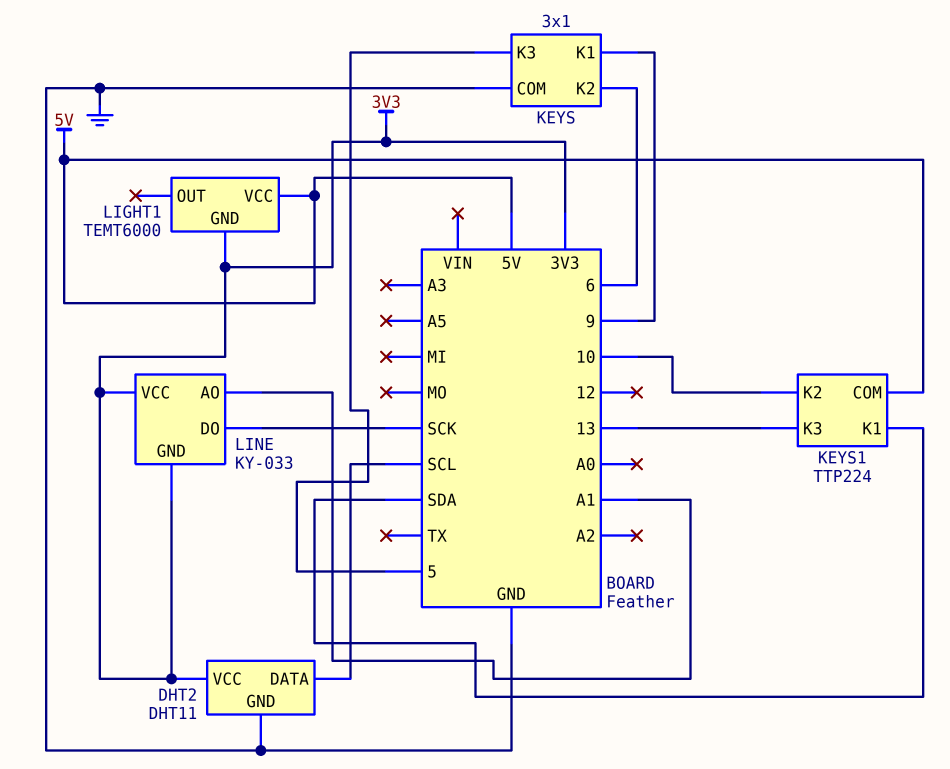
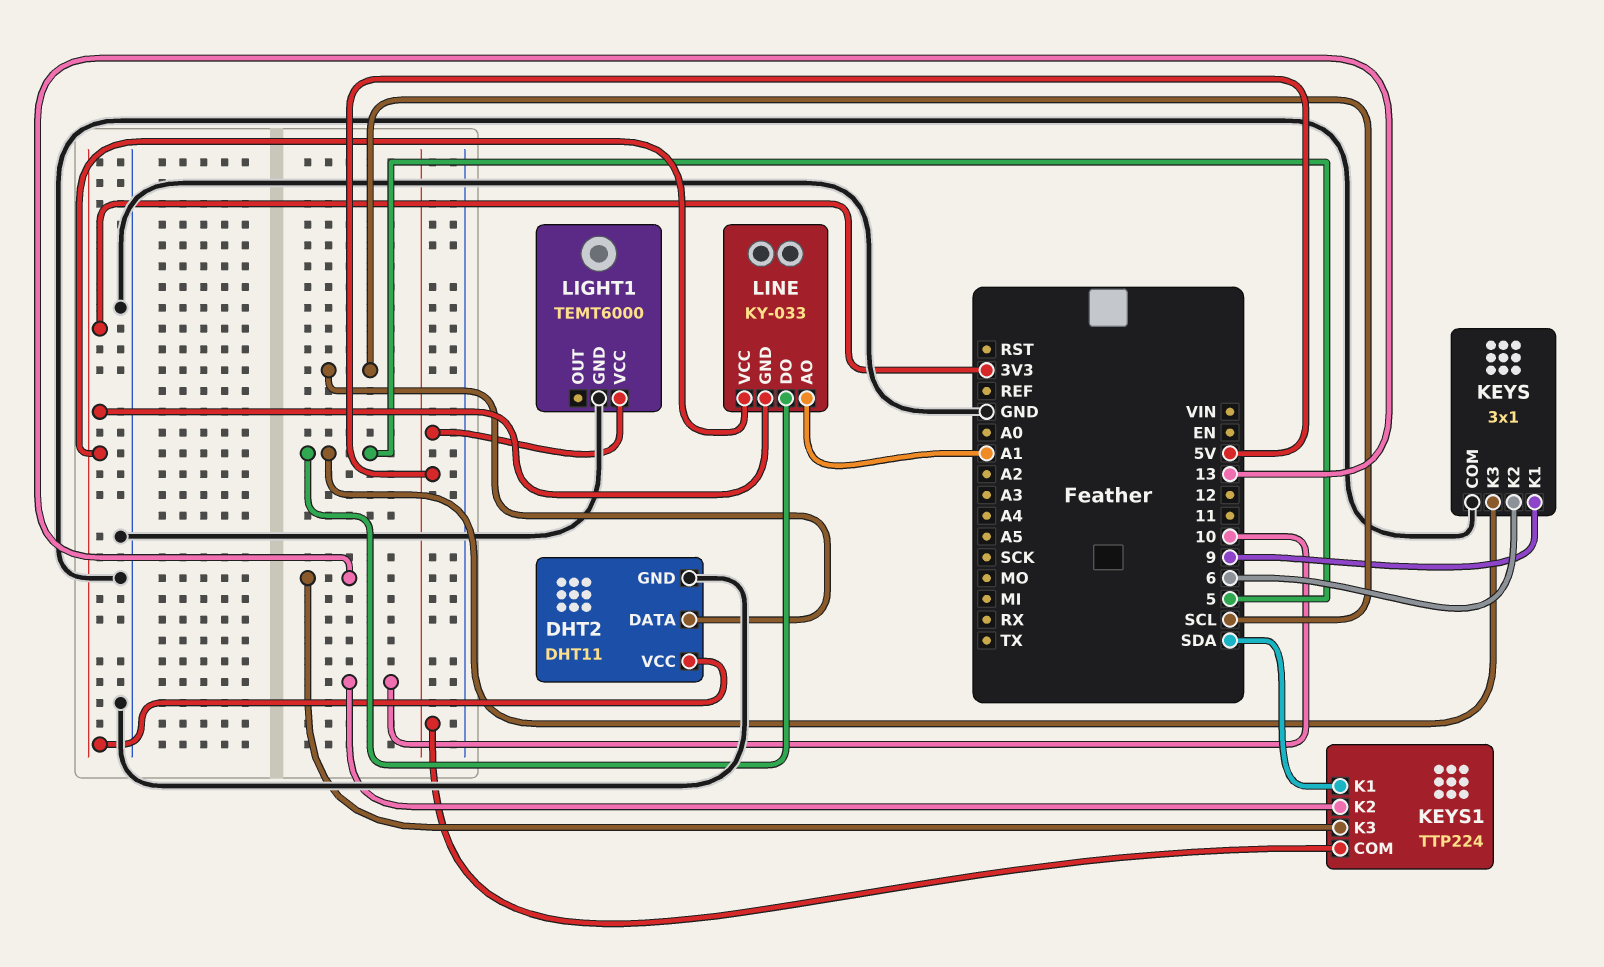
LIGHT1 pin GND: 3V3 -> GND
LINE pin DO: SCK -> 5

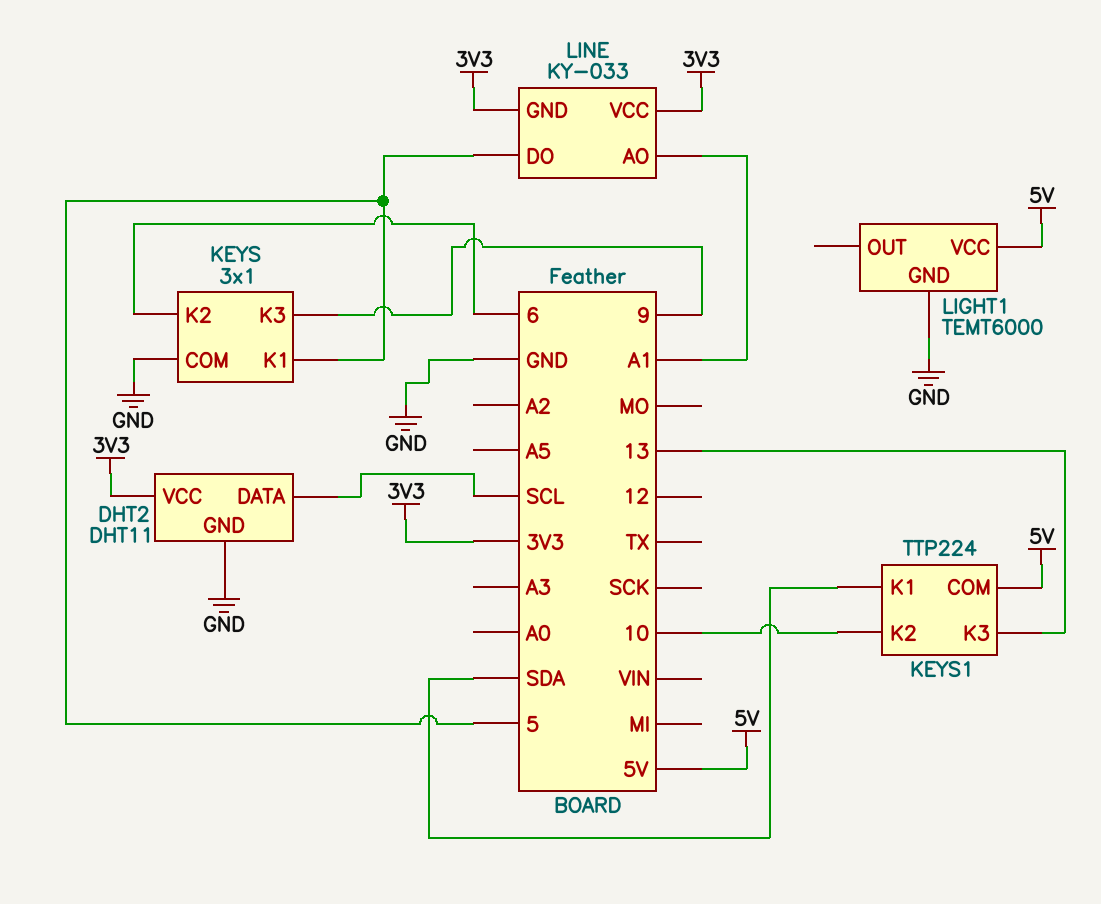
KEYS pin K1: 9 -> 5
KEYS pin K3: 5 -> 9

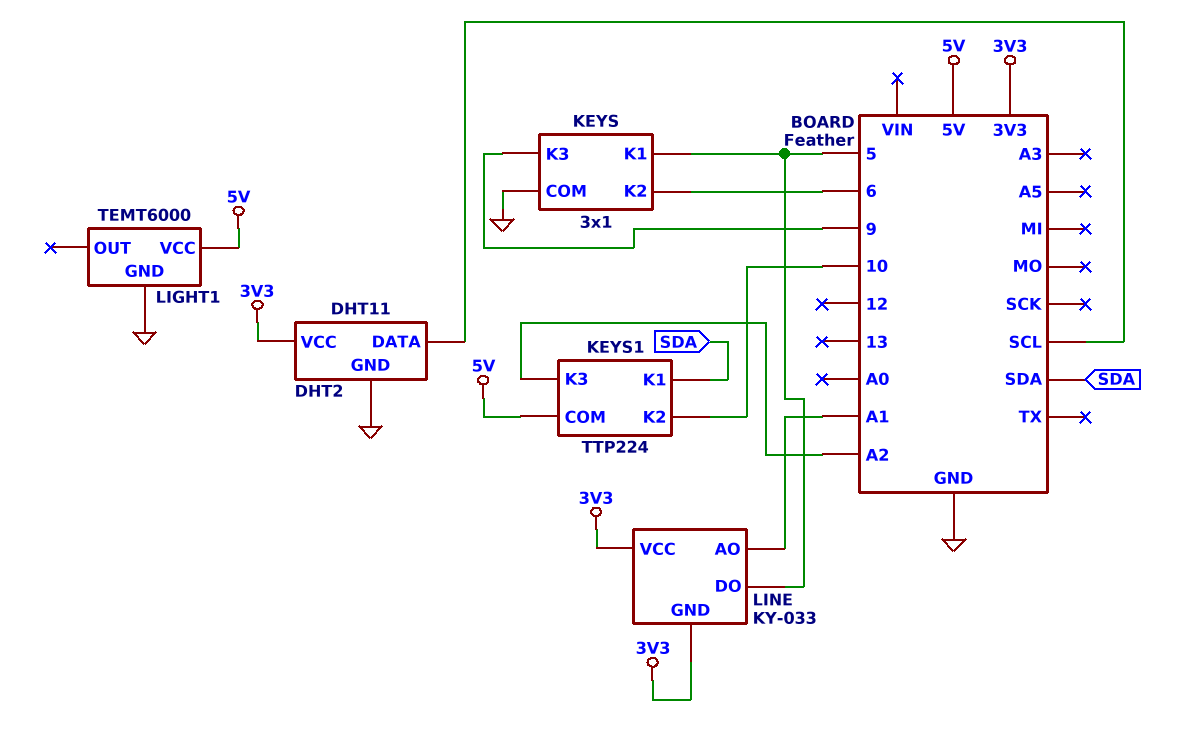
KEYS1 pin K3: 13 -> A2

